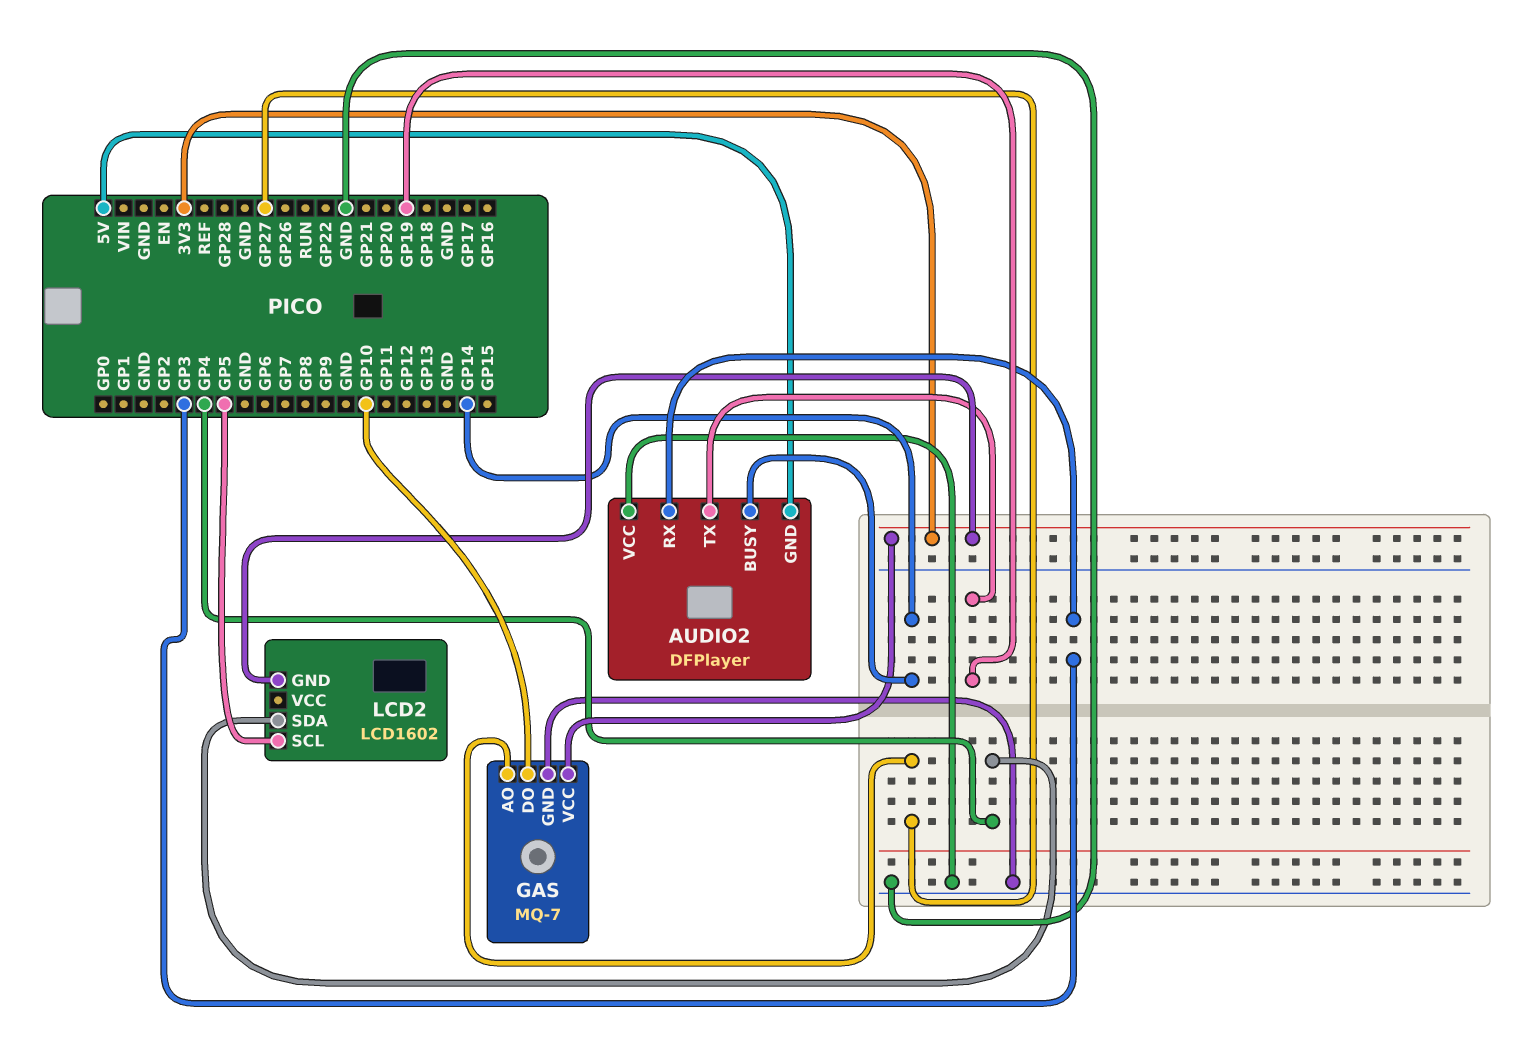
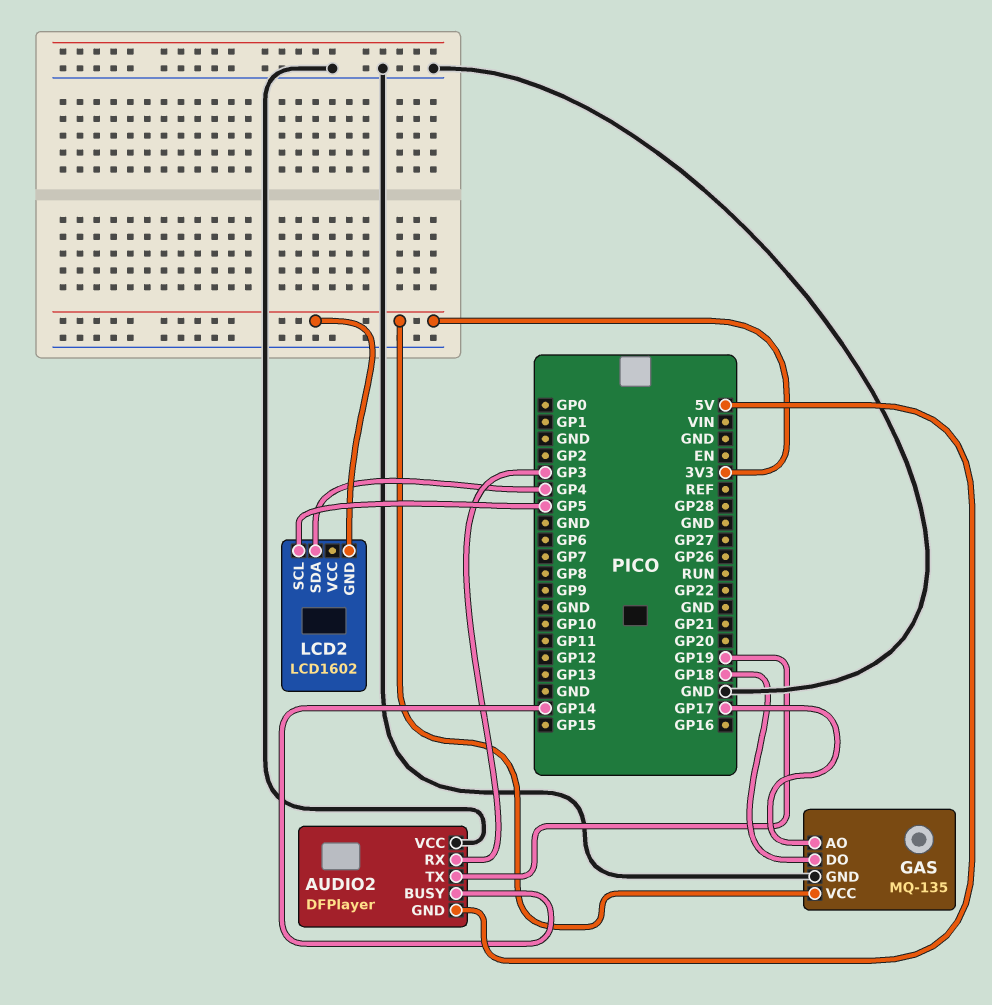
GAS: MQ-7 -> MQ-135
GAS pin AO: GP27 -> GP17
GAS pin DO: GP10 -> GP18

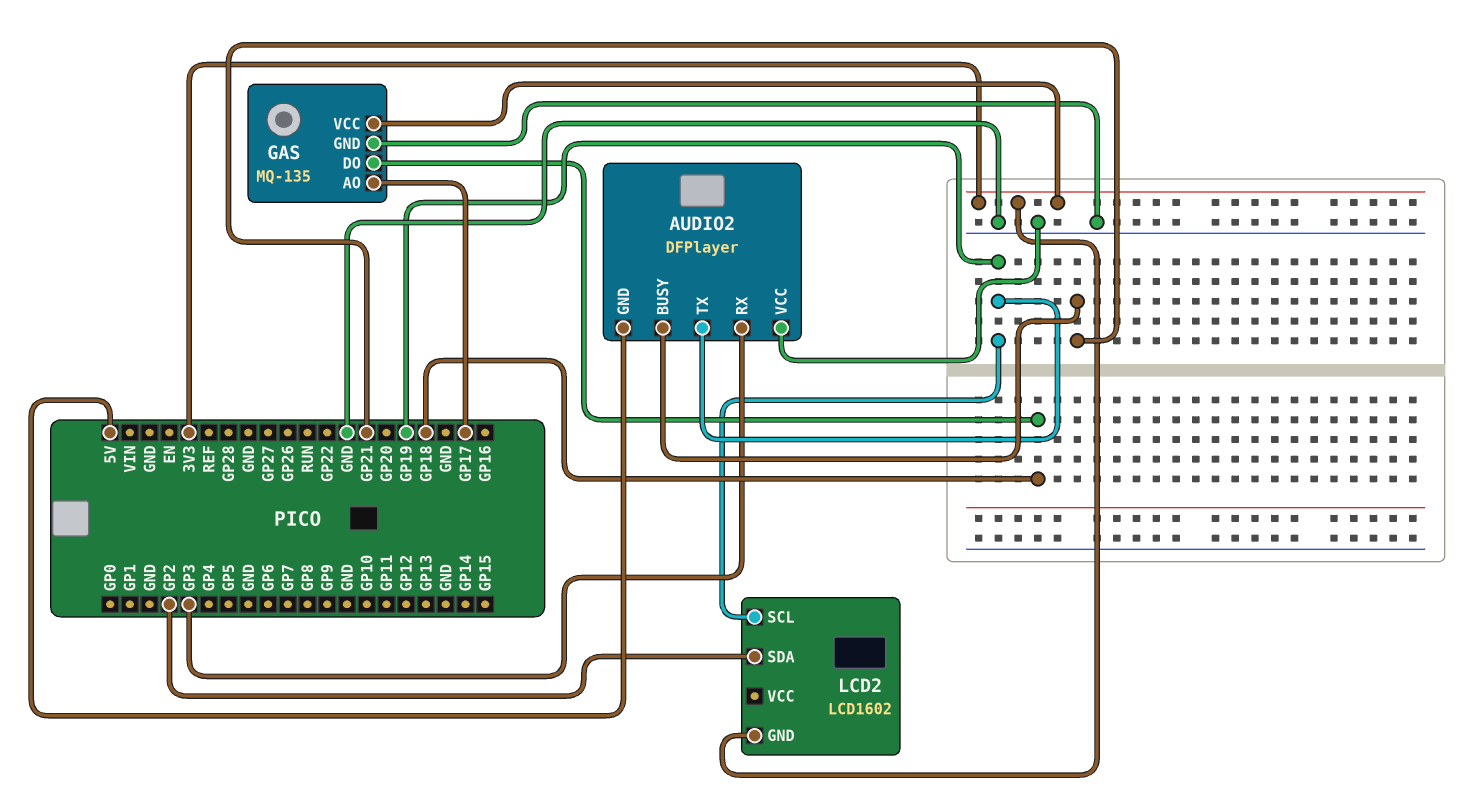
AUDIO2 pin BUSY: GP14 -> GP21
LCD2 pin SCL: GP5 -> GP19
LCD2 pin SDA: GP4 -> GP2

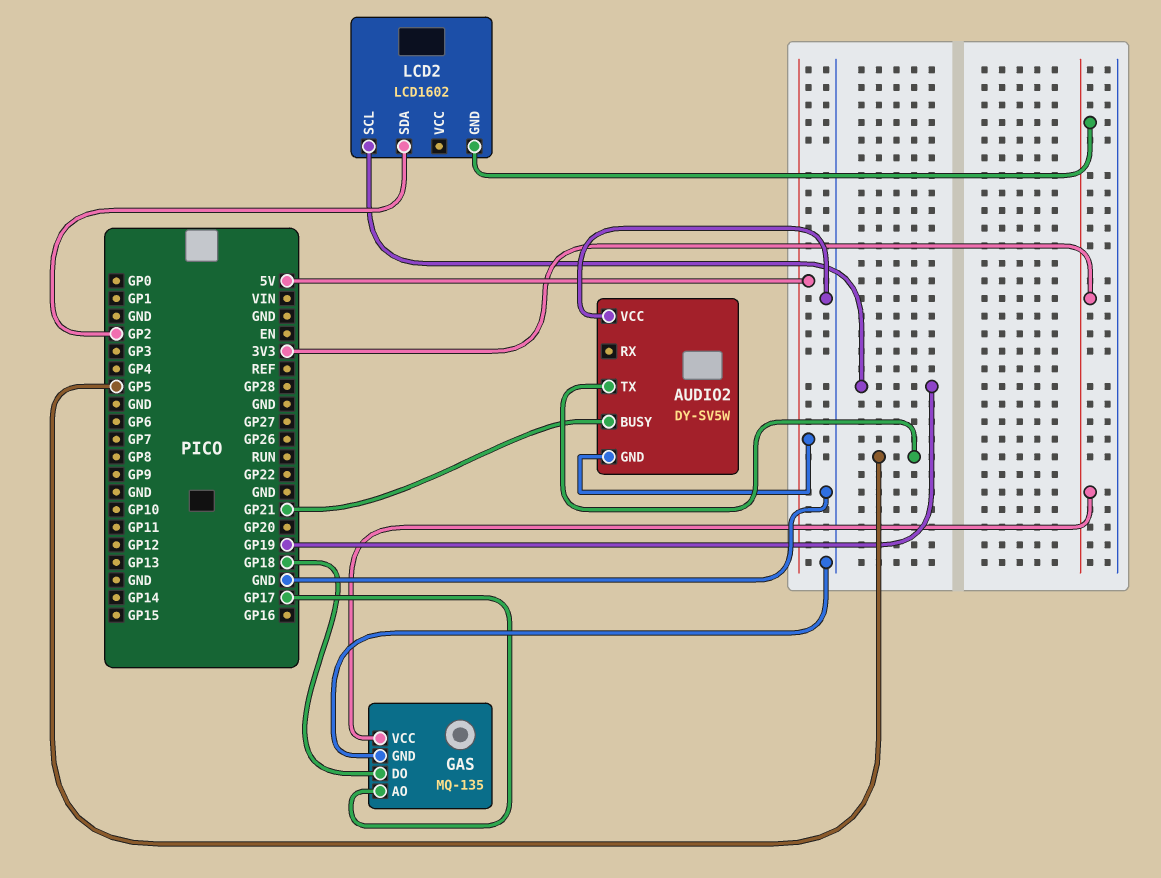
AUDIO2: DFPlayer -> DY-SV5W
AUDIO2 pin RX: GP3 -> none
AUDIO2 pin TX: GP19 -> GP5

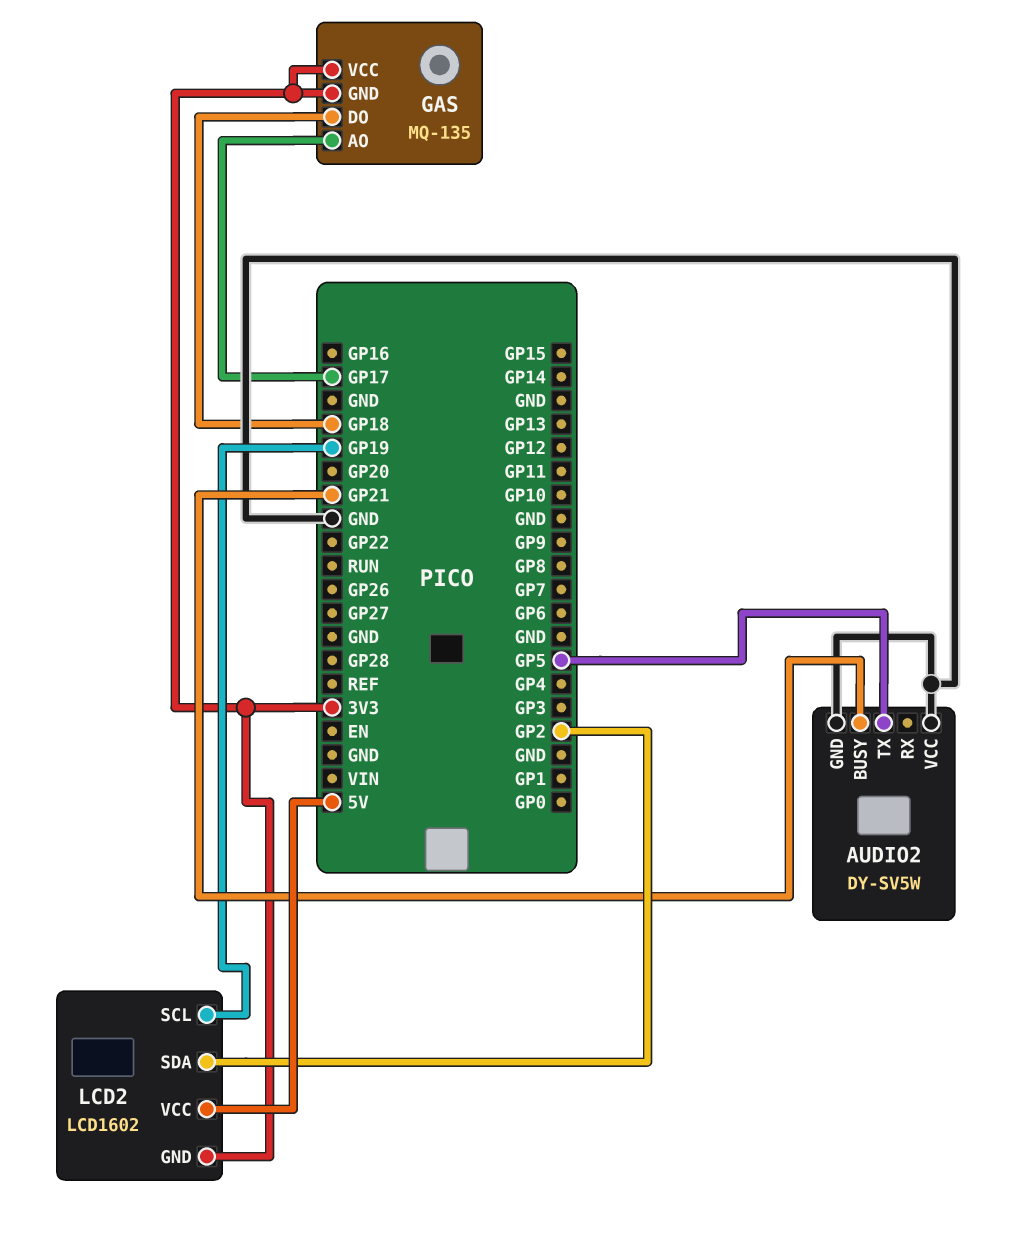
AUDIO2 pin GND: 5V -> GND
GAS pin GND: GND -> 3V3
LCD2 pin VCC: none -> 5V

